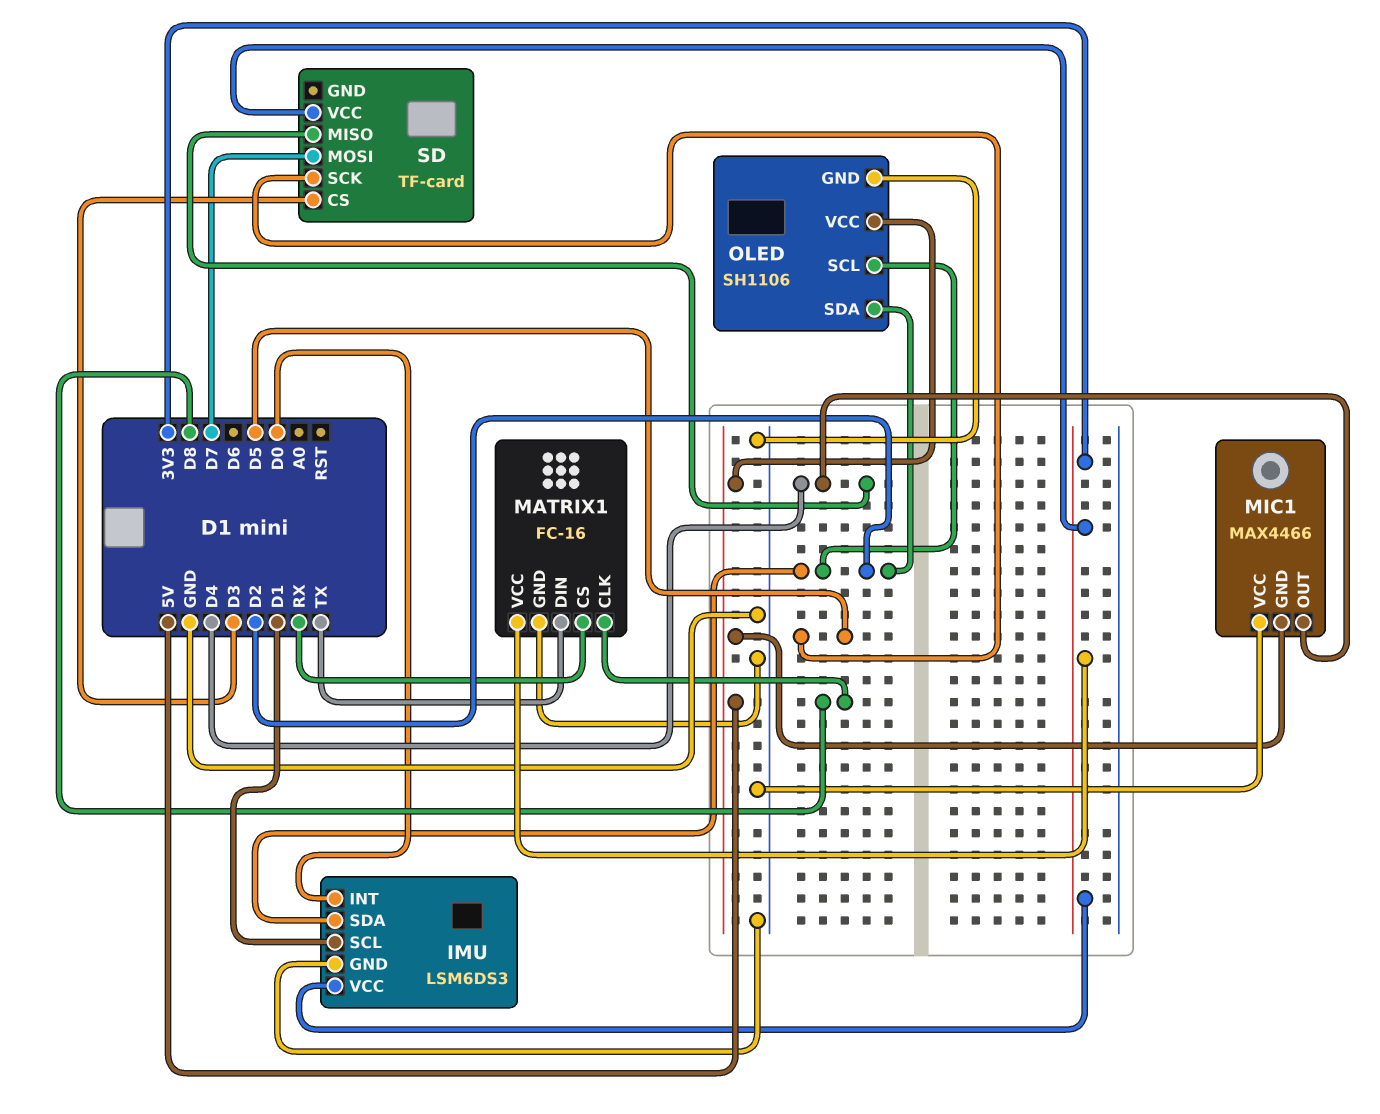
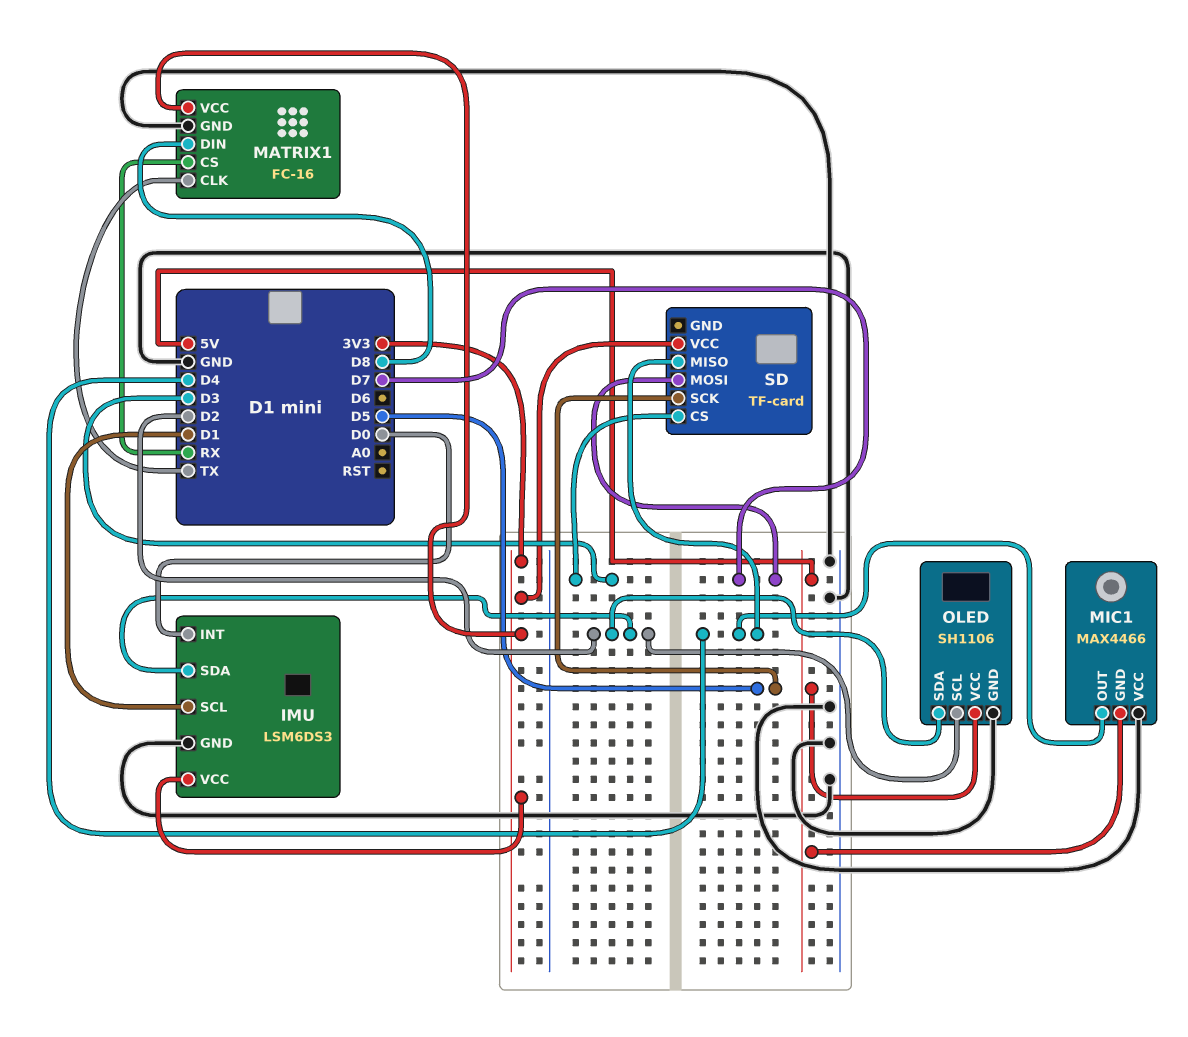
MATRIX1 pin CLK: D8 -> TX
MATRIX1 pin DIN: TX -> D8

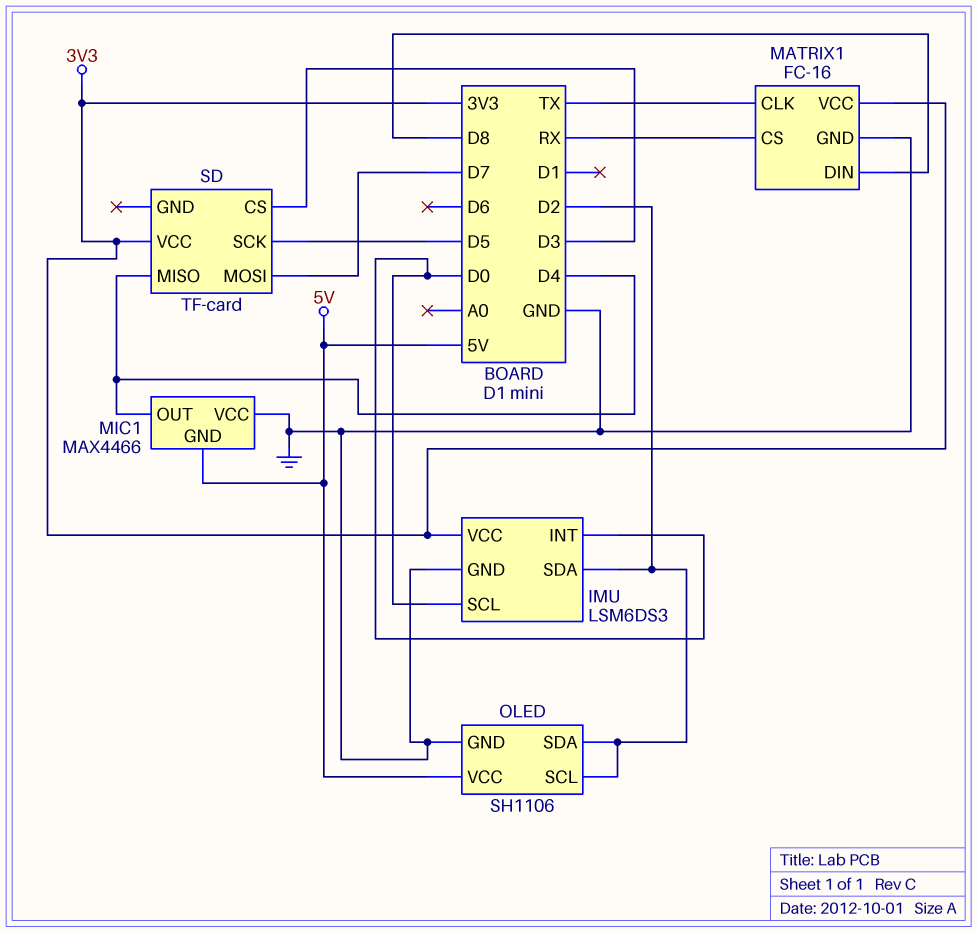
IMU pin SCL: D1 -> D0

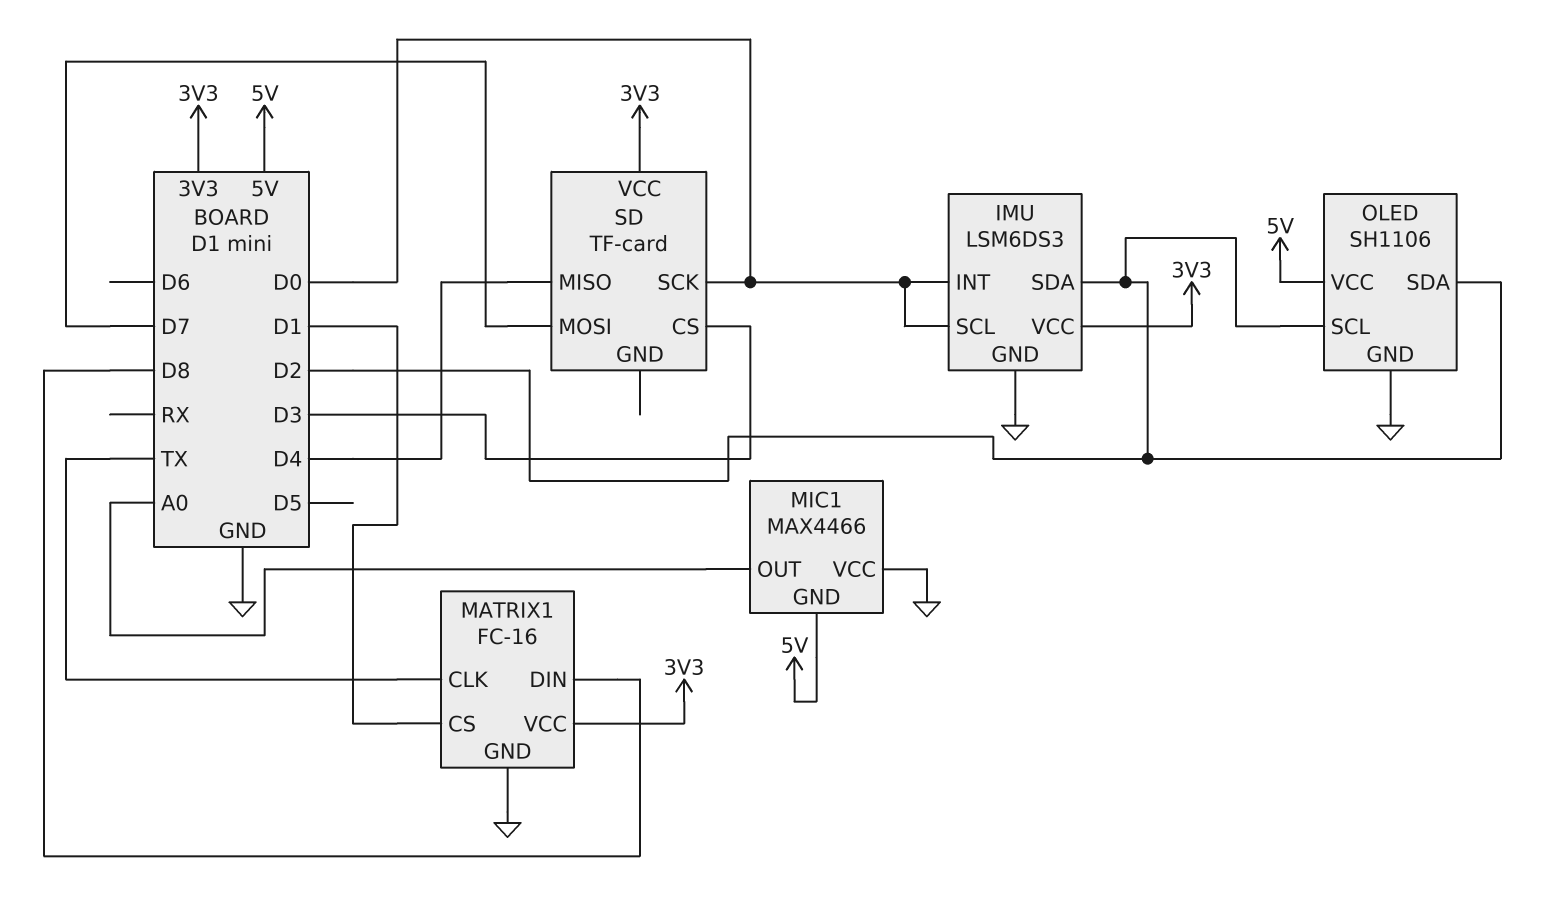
MATRIX1 pin CS: RX -> D1
MIC1 pin OUT: D4 -> A0
SD pin SCK: D5 -> D0

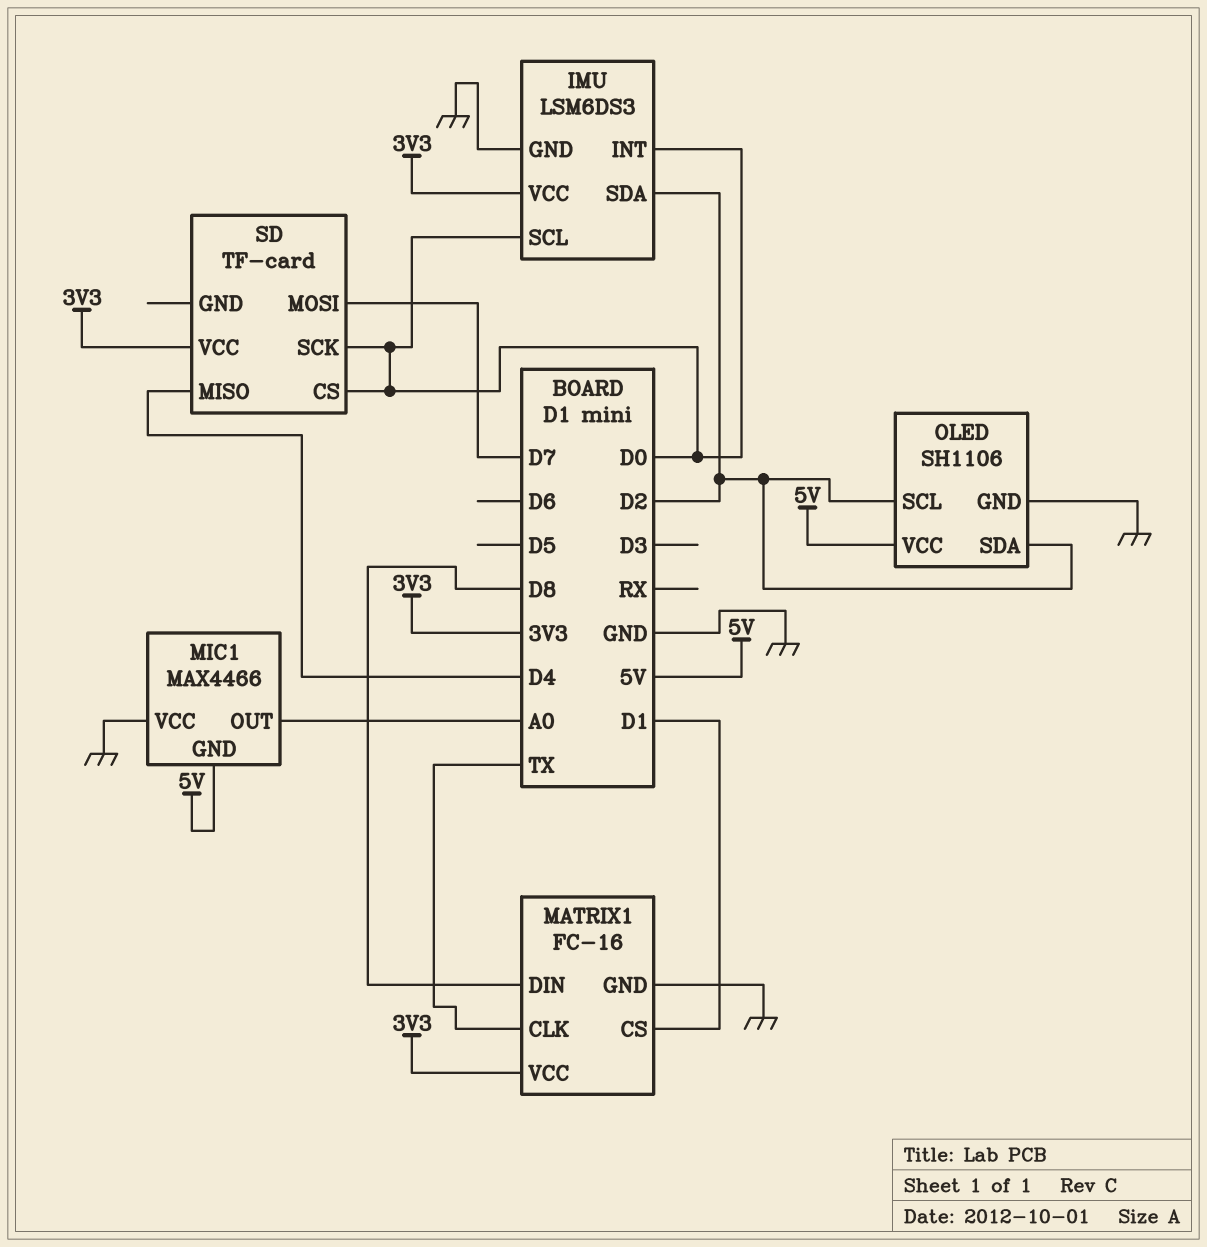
SD pin CS: D3 -> D0

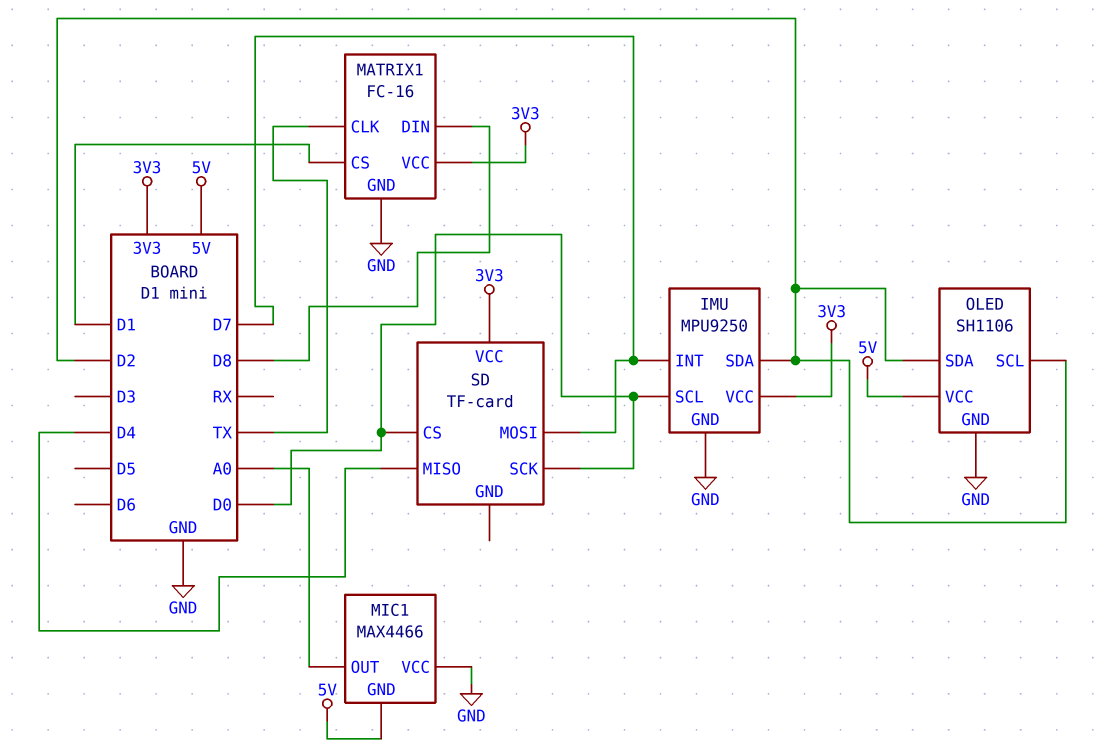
IMU: LSM6DS3 -> MPU9250
IMU pin INT: D0 -> D7

